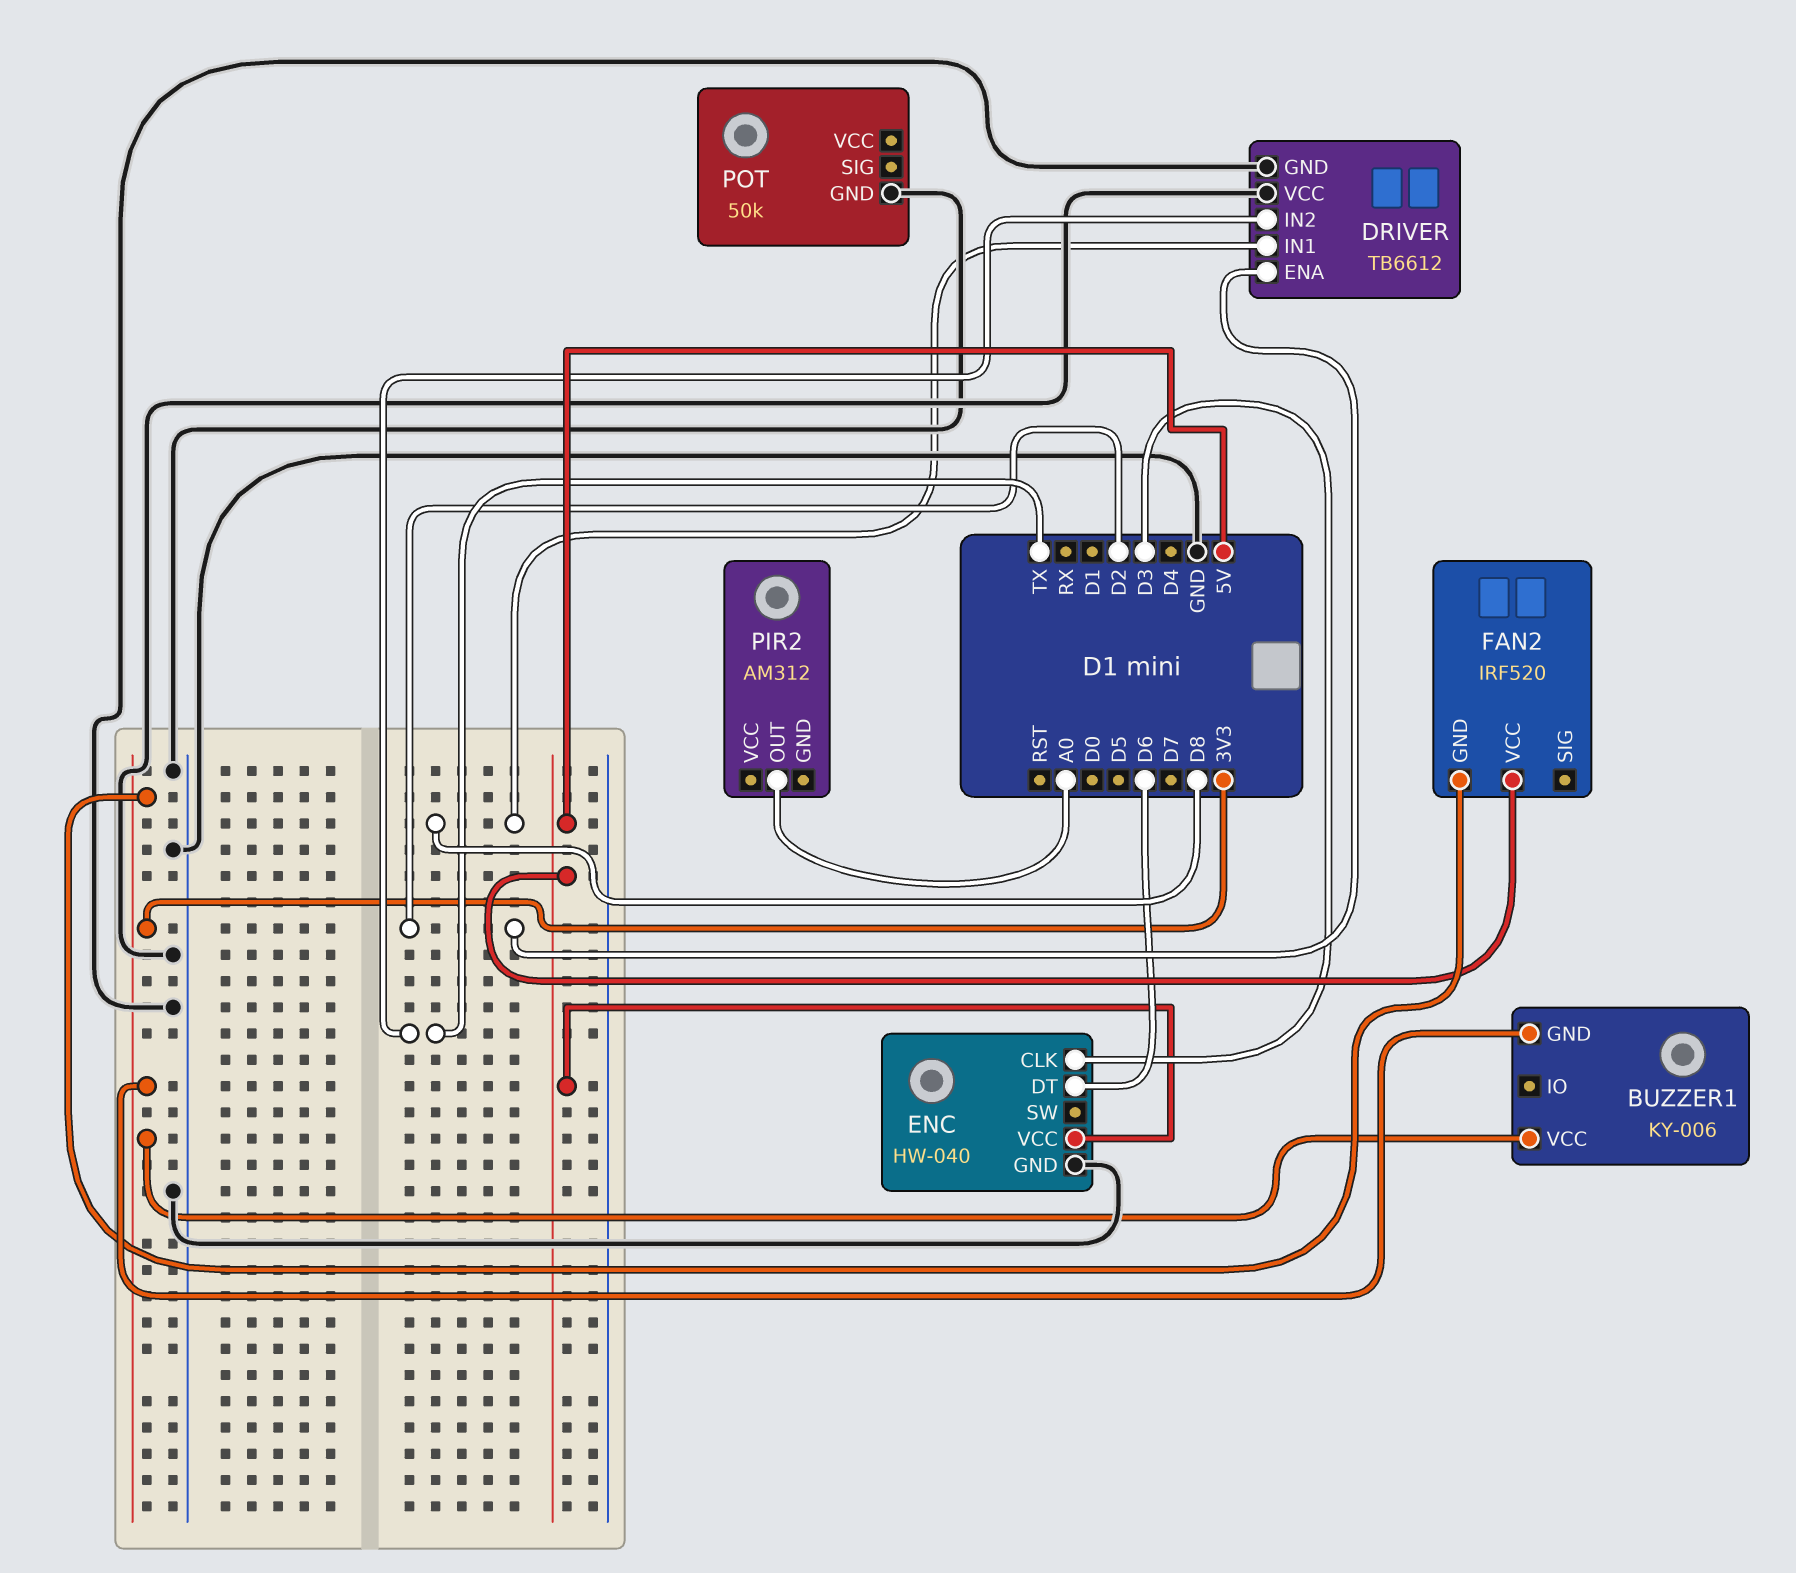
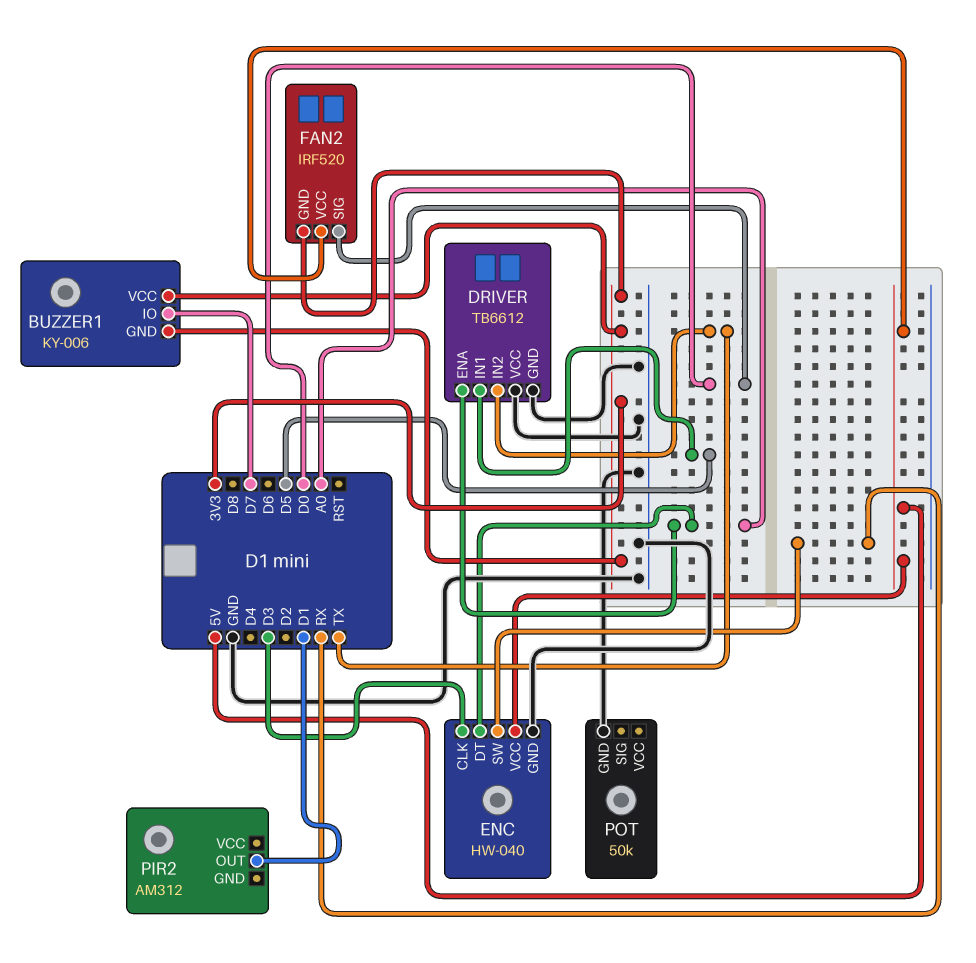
BUZZER1 pin IO: none -> D7
DRIVER pin ENA: D2 -> A0
DRIVER pin IN1: D8 -> D5
ENC pin DT: D6 -> A0
ENC pin SW: none -> RX
FAN2 pin SIG: none -> D0
PIR2 pin OUT: A0 -> D1

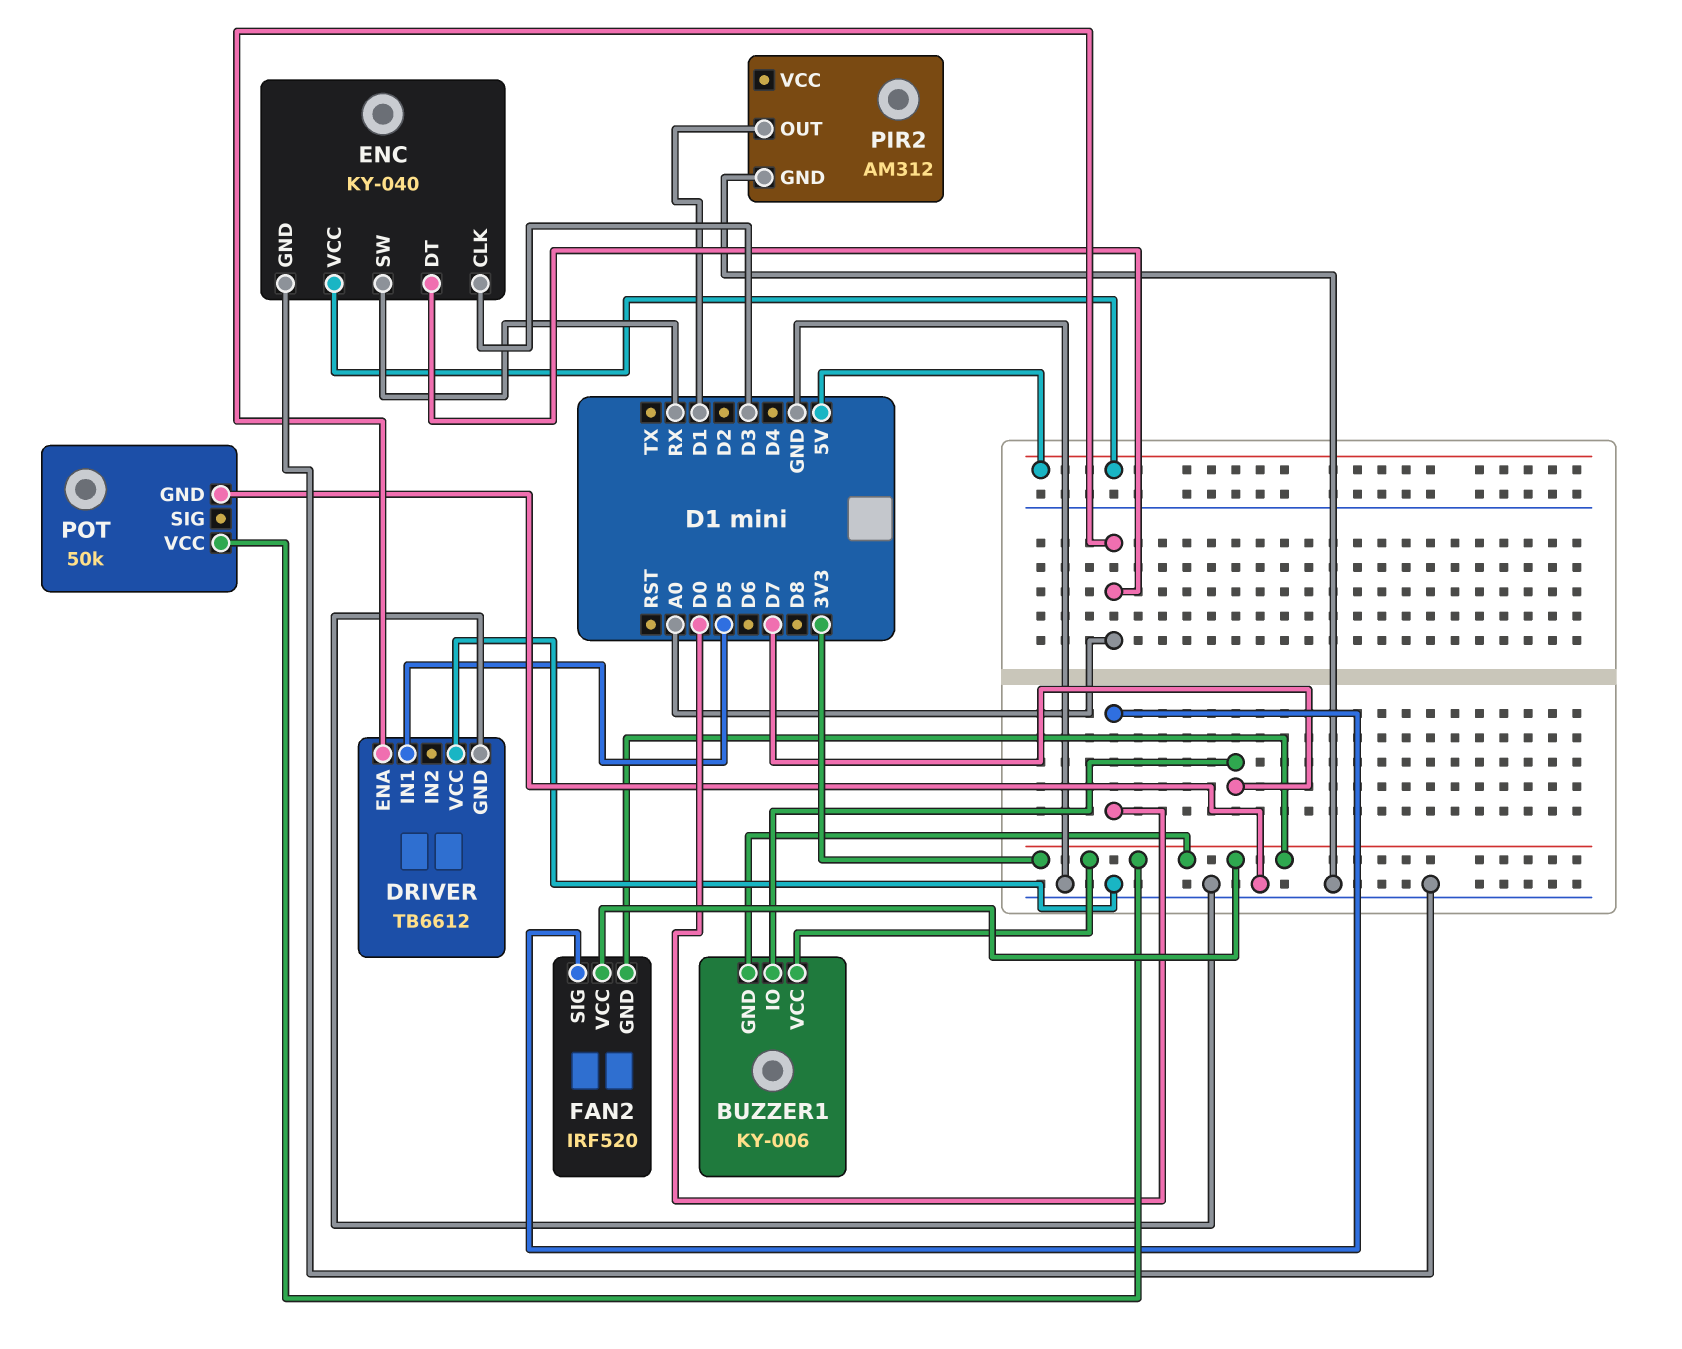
DRIVER pin IN2: TX -> none
ENC: HW-040 -> KY-040
FAN2 pin VCC: 5V -> 3V3
PIR2 pin GND: none -> GND
POT pin VCC: none -> 3V3

